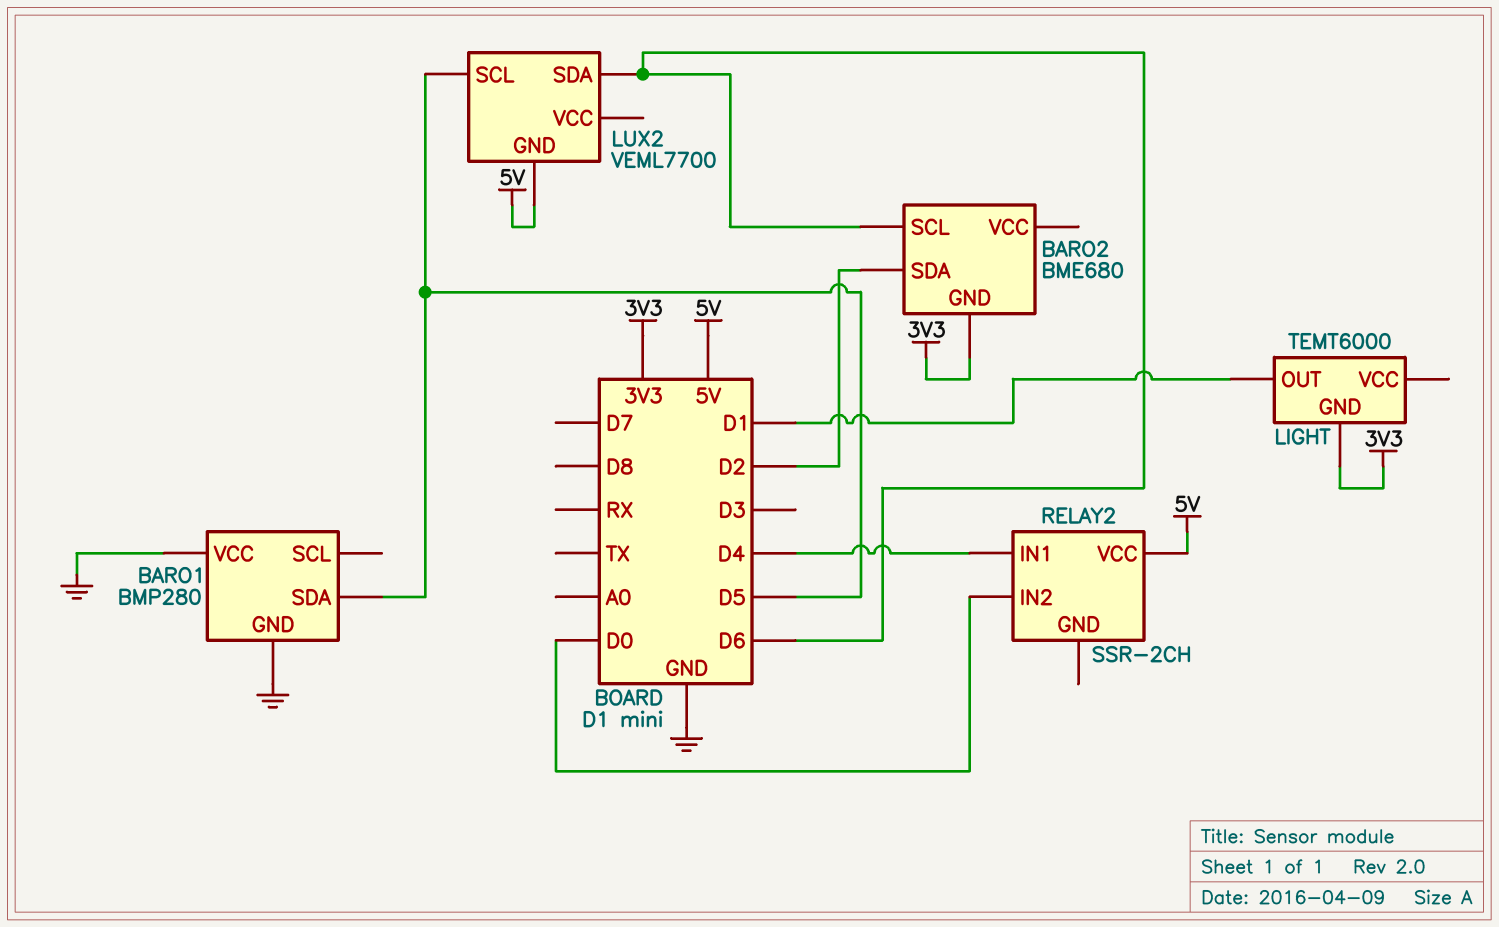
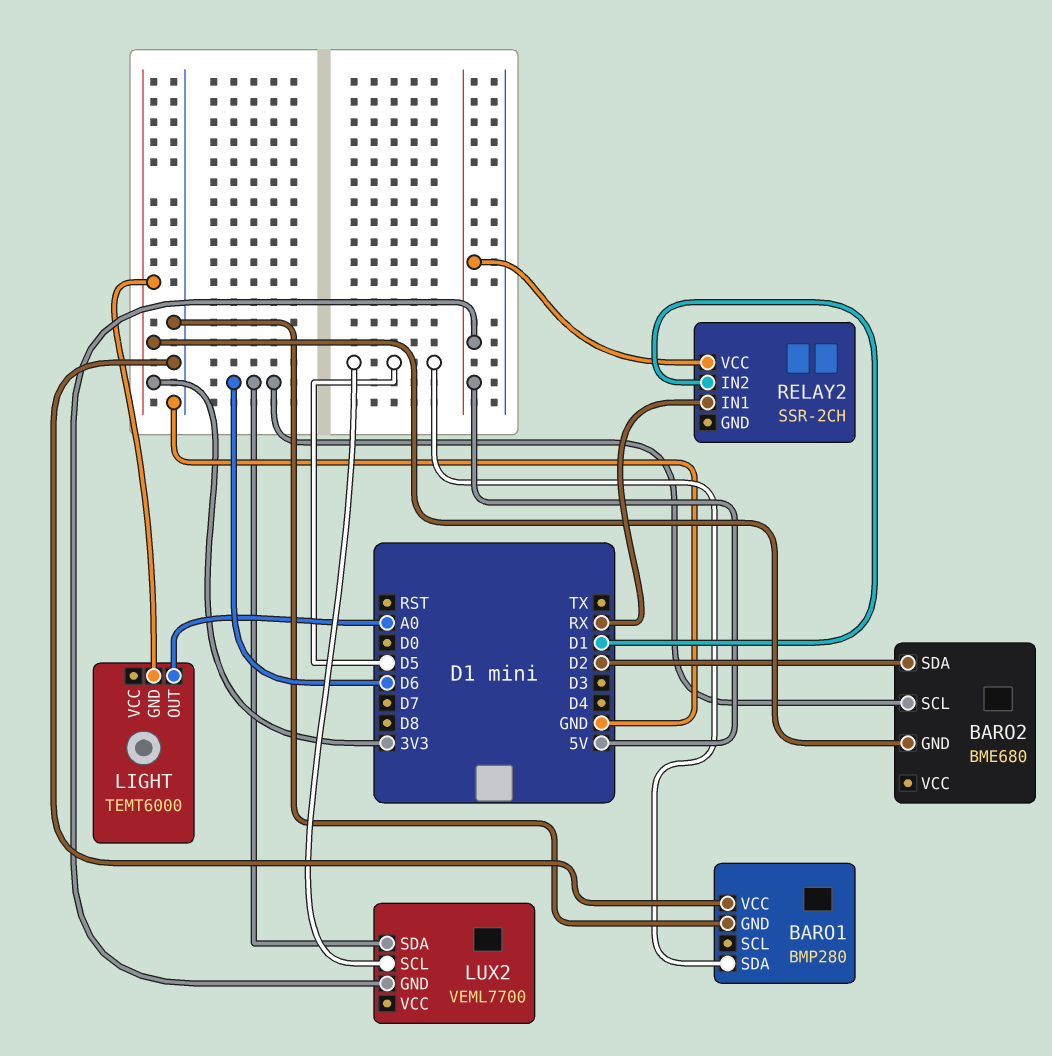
LIGHT pin OUT: D1 -> A0
RELAY2 pin IN1: D4 -> RX
RELAY2 pin IN2: D0 -> D1

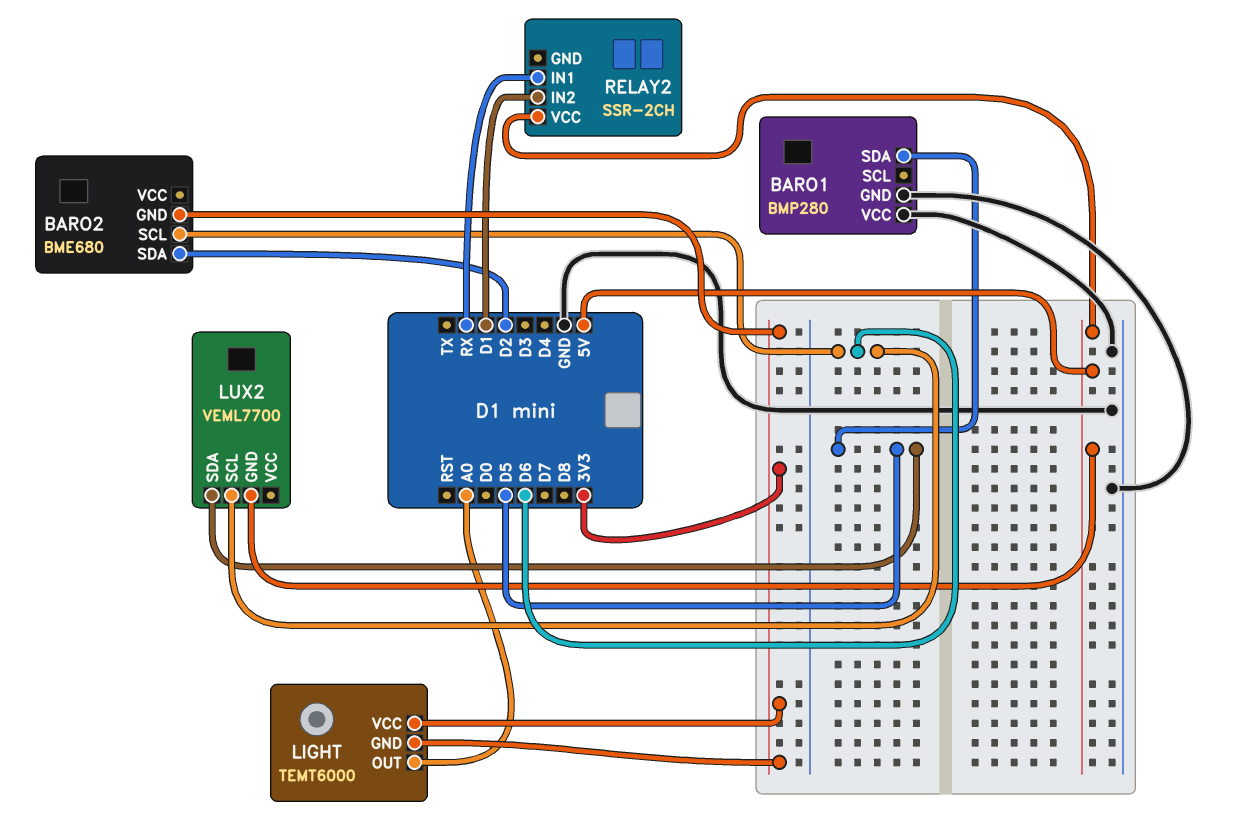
LIGHT pin VCC: none -> 3V3
LUX2 pin SCL: D5 -> D6
LUX2 pin SDA: D6 -> D5

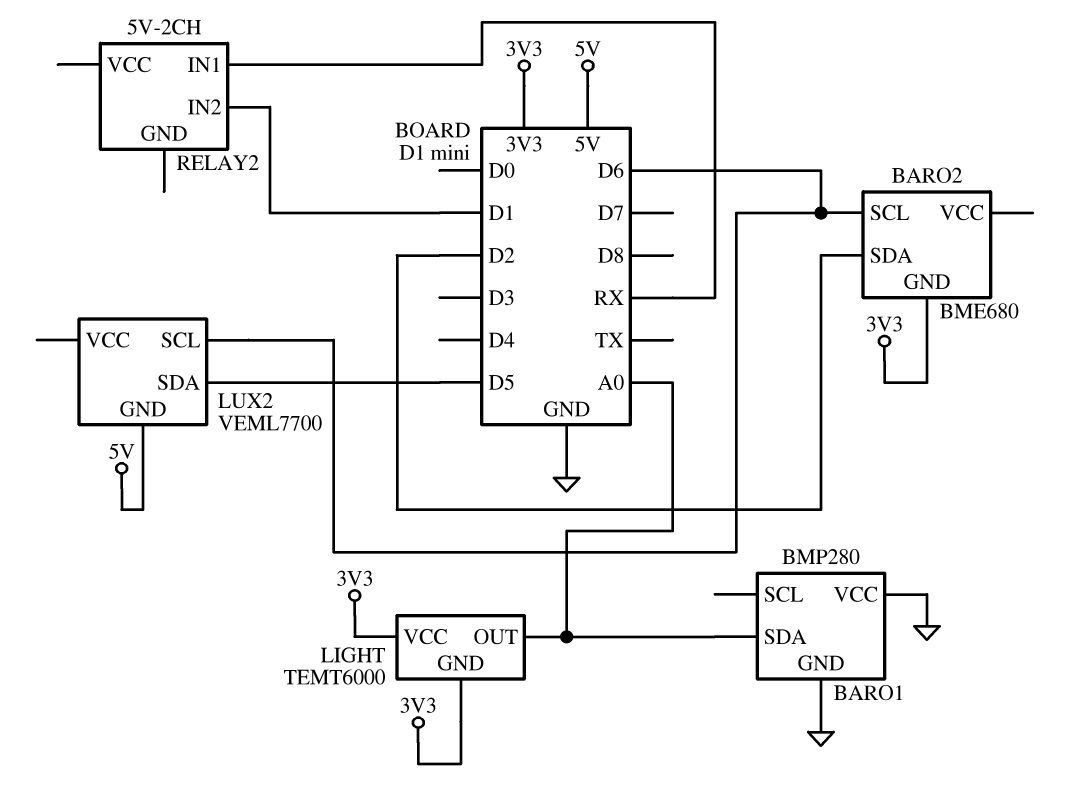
BARO1 pin SDA: D5 -> A0
RELAY2: SSR-2CH -> 5V-2CH
RELAY2 pin VCC: 5V -> none

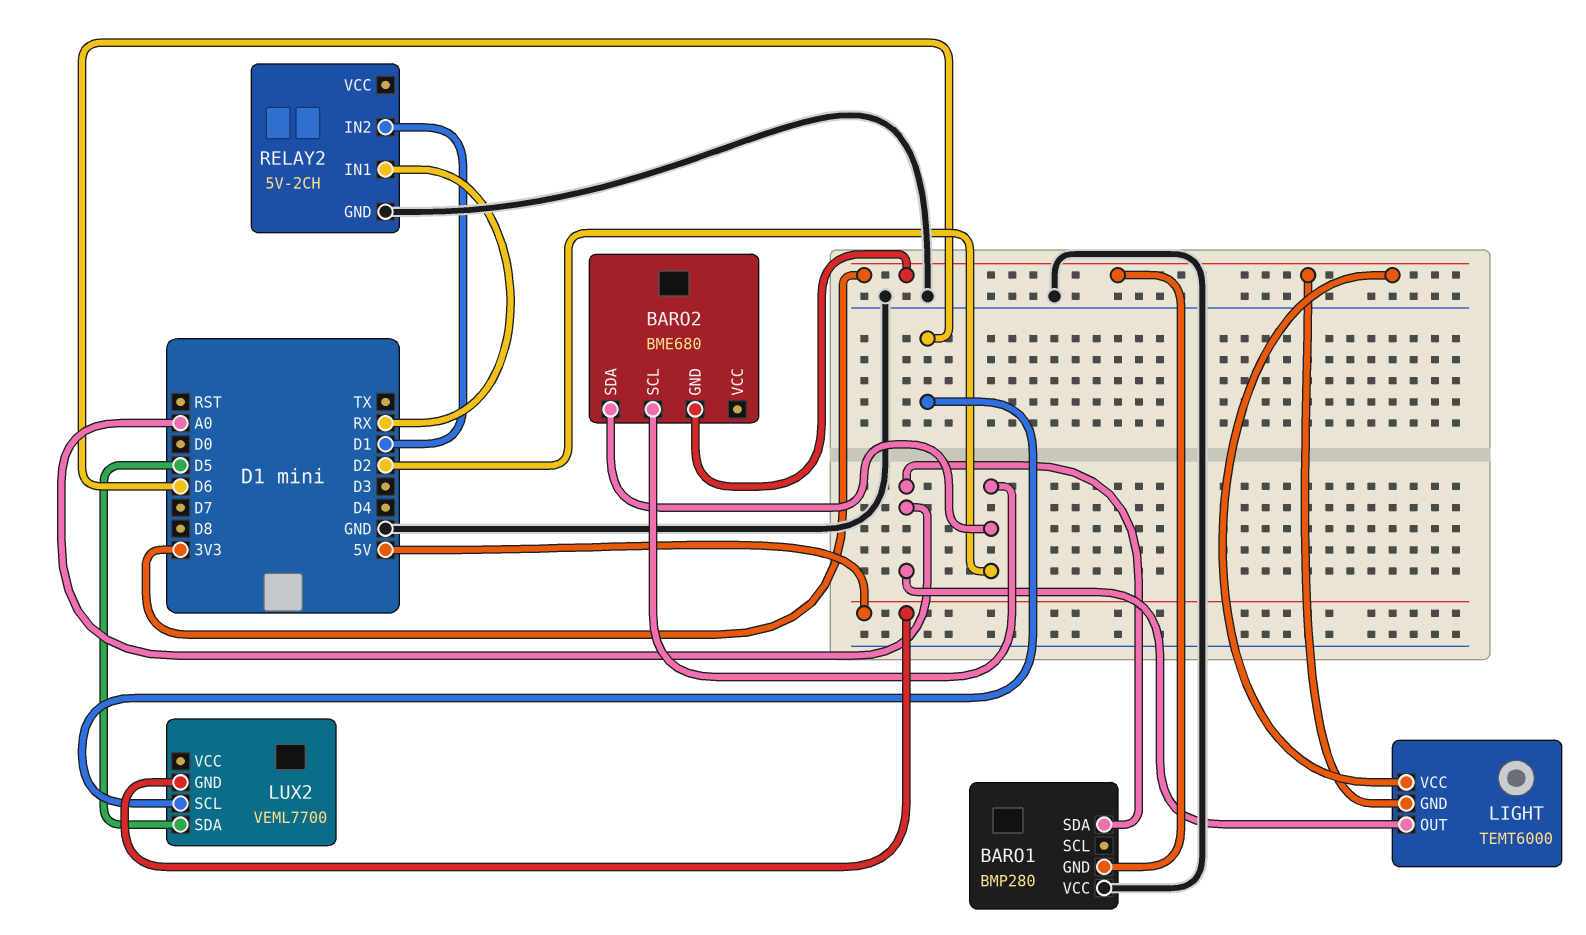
BARO1 pin GND: GND -> 3V3
BARO2 pin SCL: D6 -> D2
RELAY2 pin GND: none -> GND

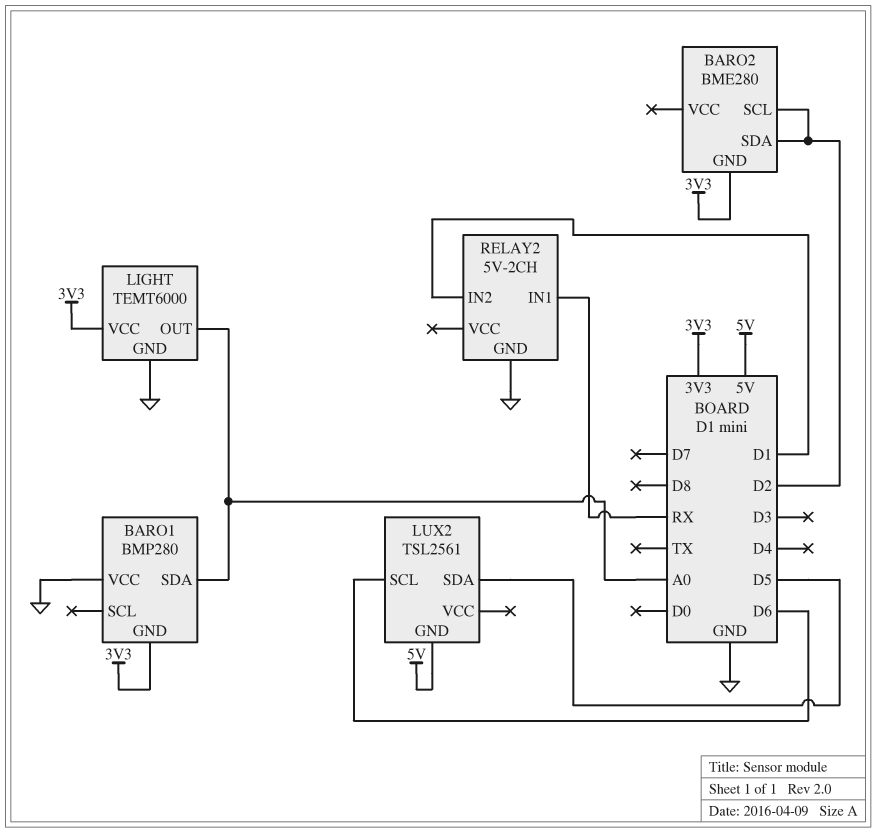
BARO2: BME680 -> BME280
LIGHT pin GND: 3V3 -> GND
LUX2: VEML7700 -> TSL2561

